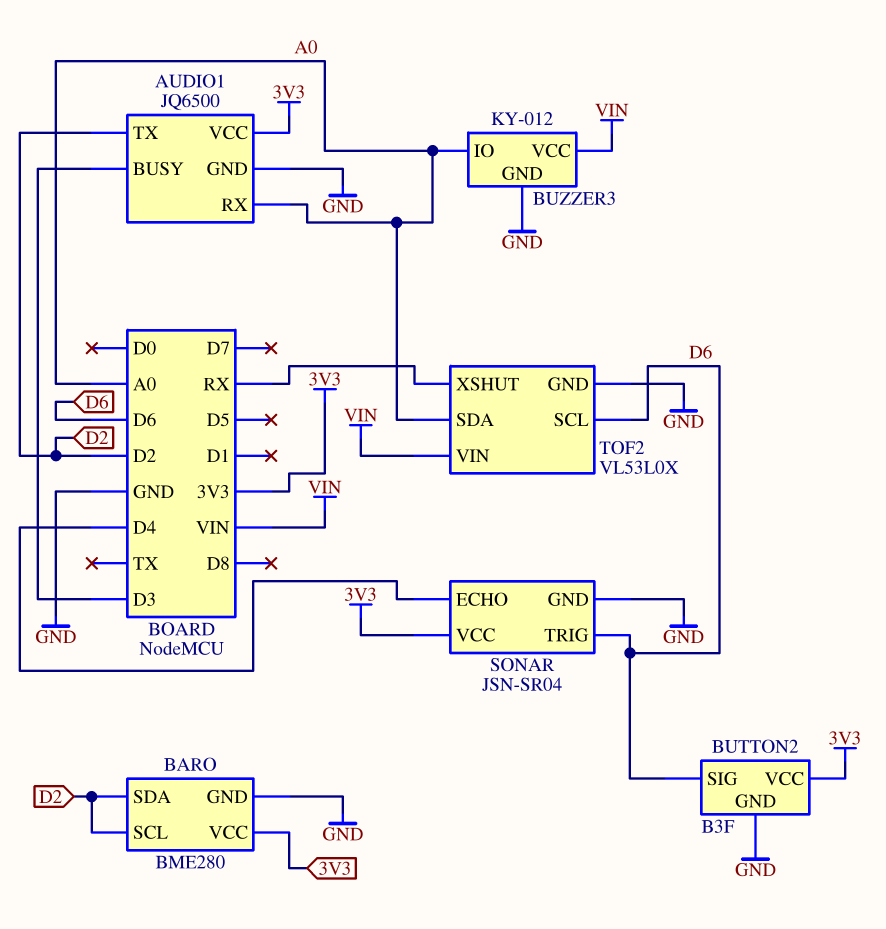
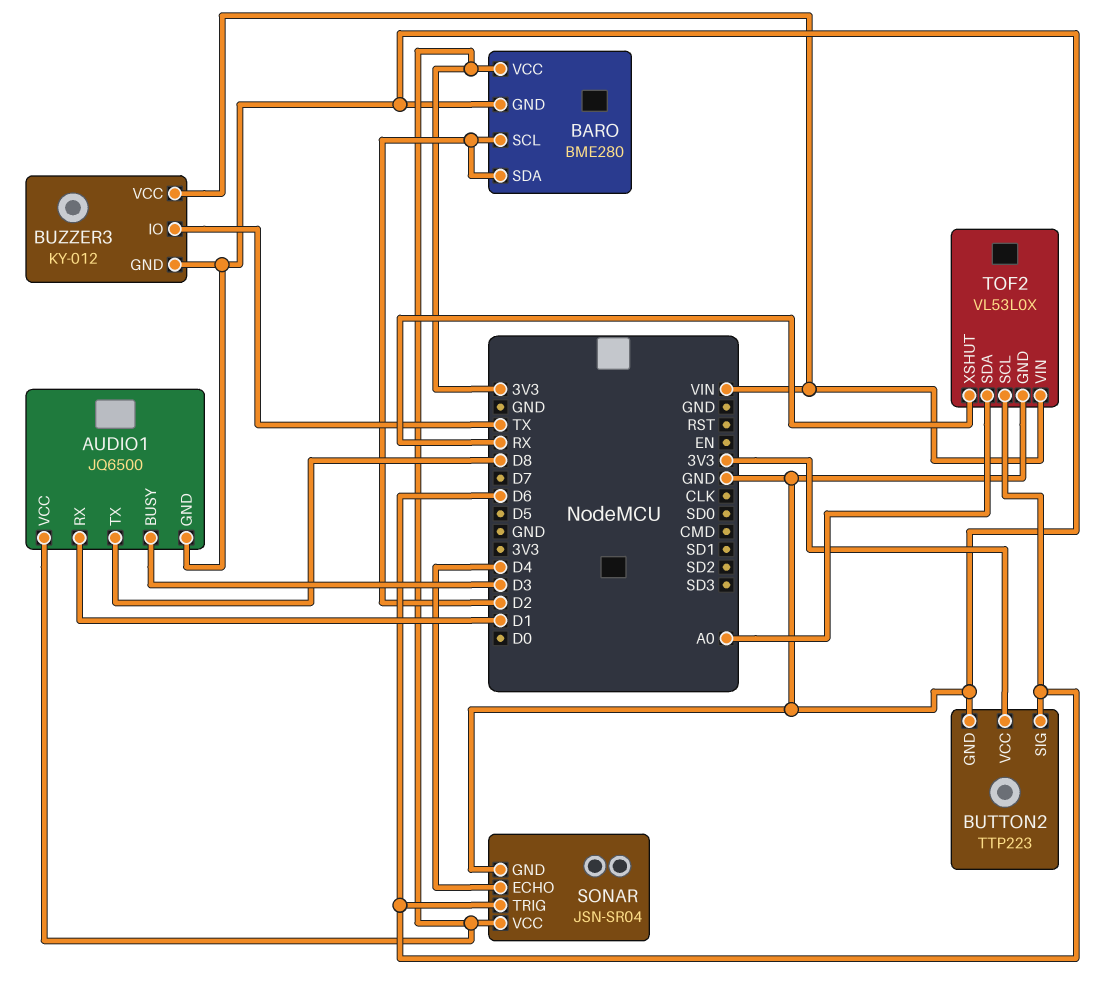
AUDIO1 pin RX: A0 -> D1
AUDIO1 pin TX: D2 -> D8
BUTTON2: B3F -> TTP223
BUZZER3 pin IO: A0 -> TX

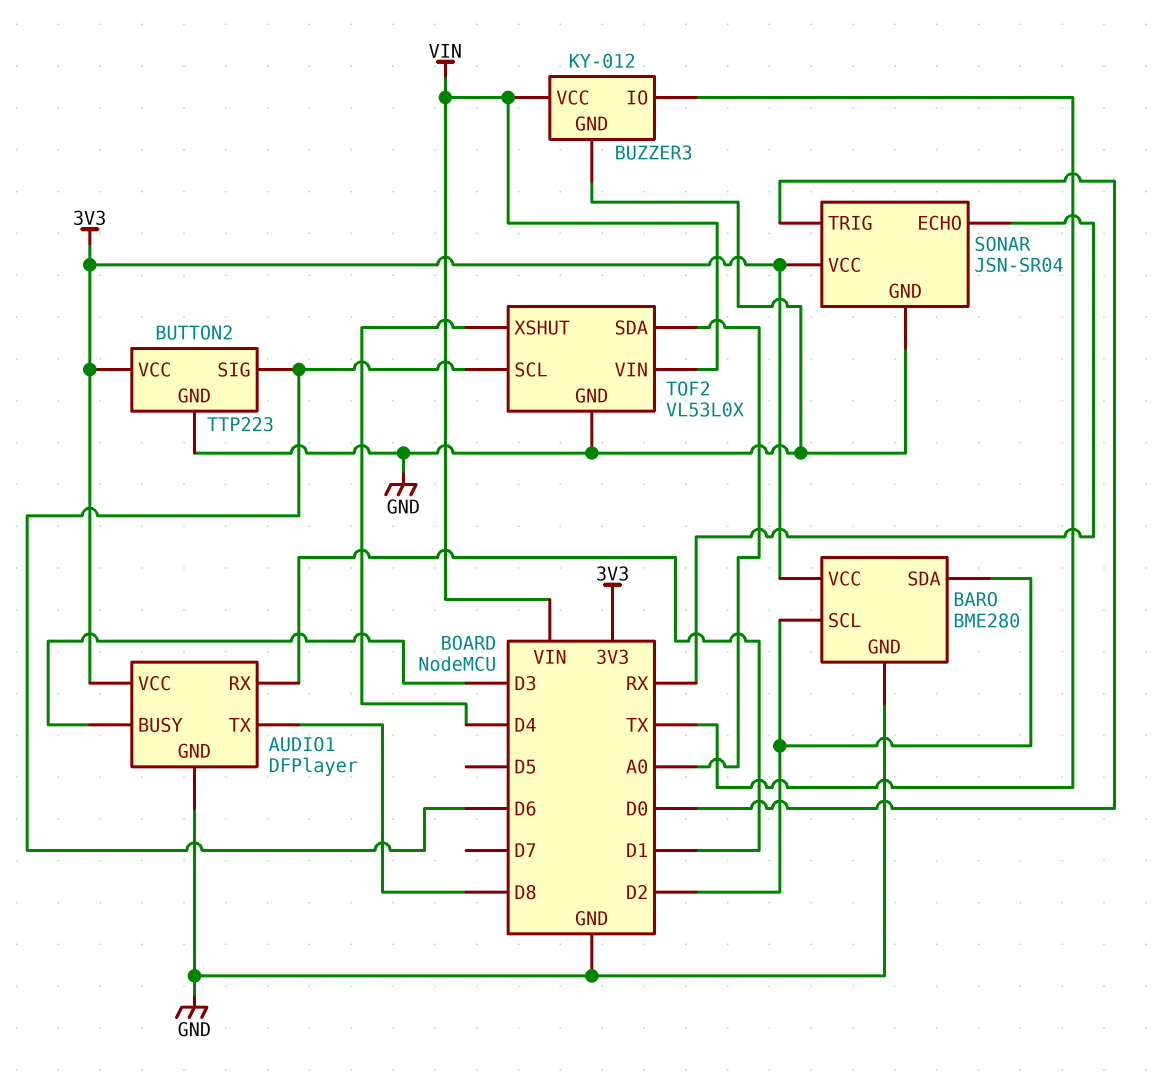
AUDIO1: JQ6500 -> DFPlayer
SONAR pin ECHO: D4 -> RX
SONAR pin TRIG: D6 -> D0
TOF2 pin XSHUT: RX -> D4

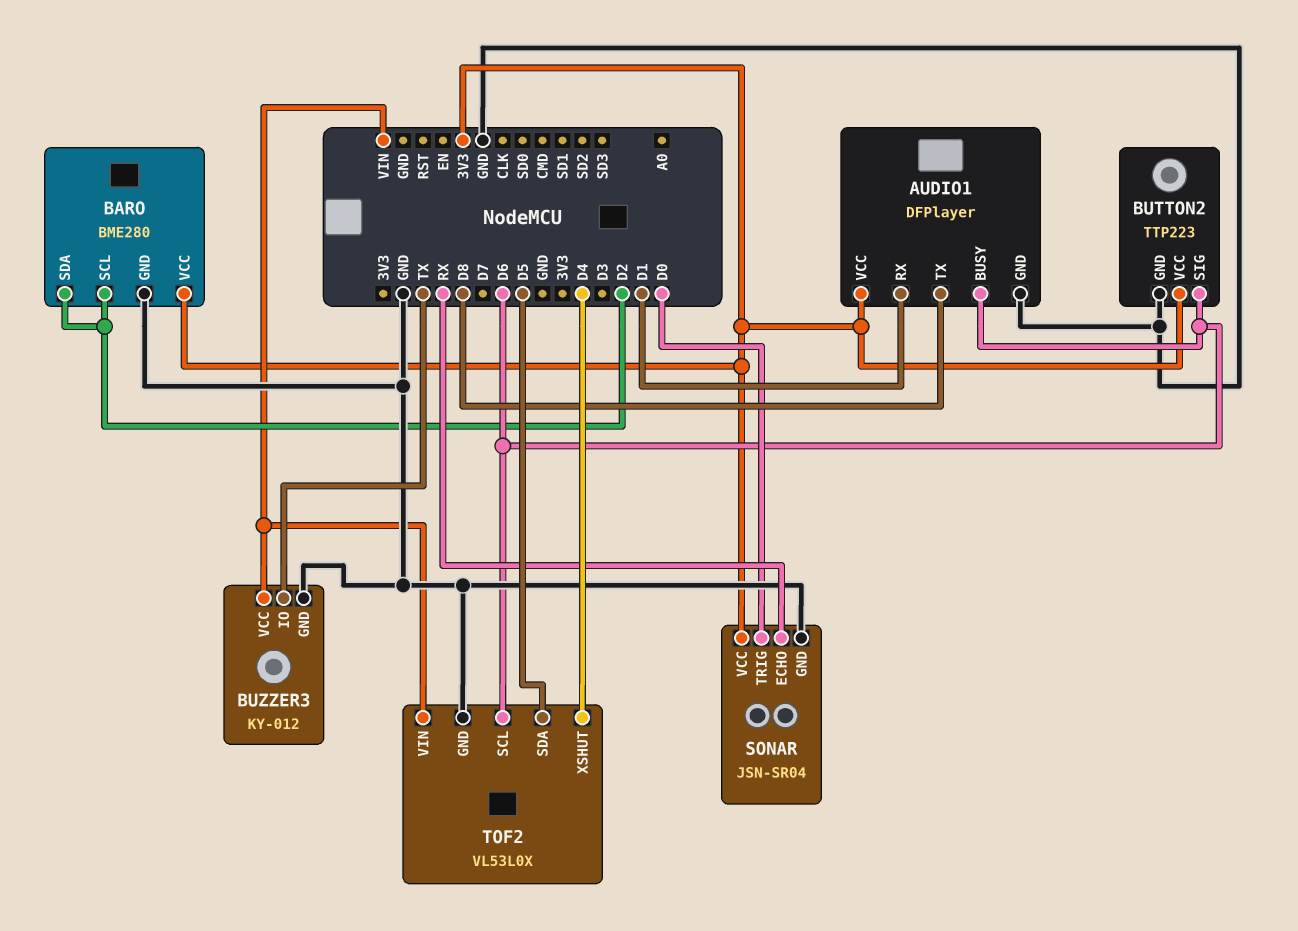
AUDIO1 pin BUSY: D3 -> D6
TOF2 pin SDA: A0 -> D5

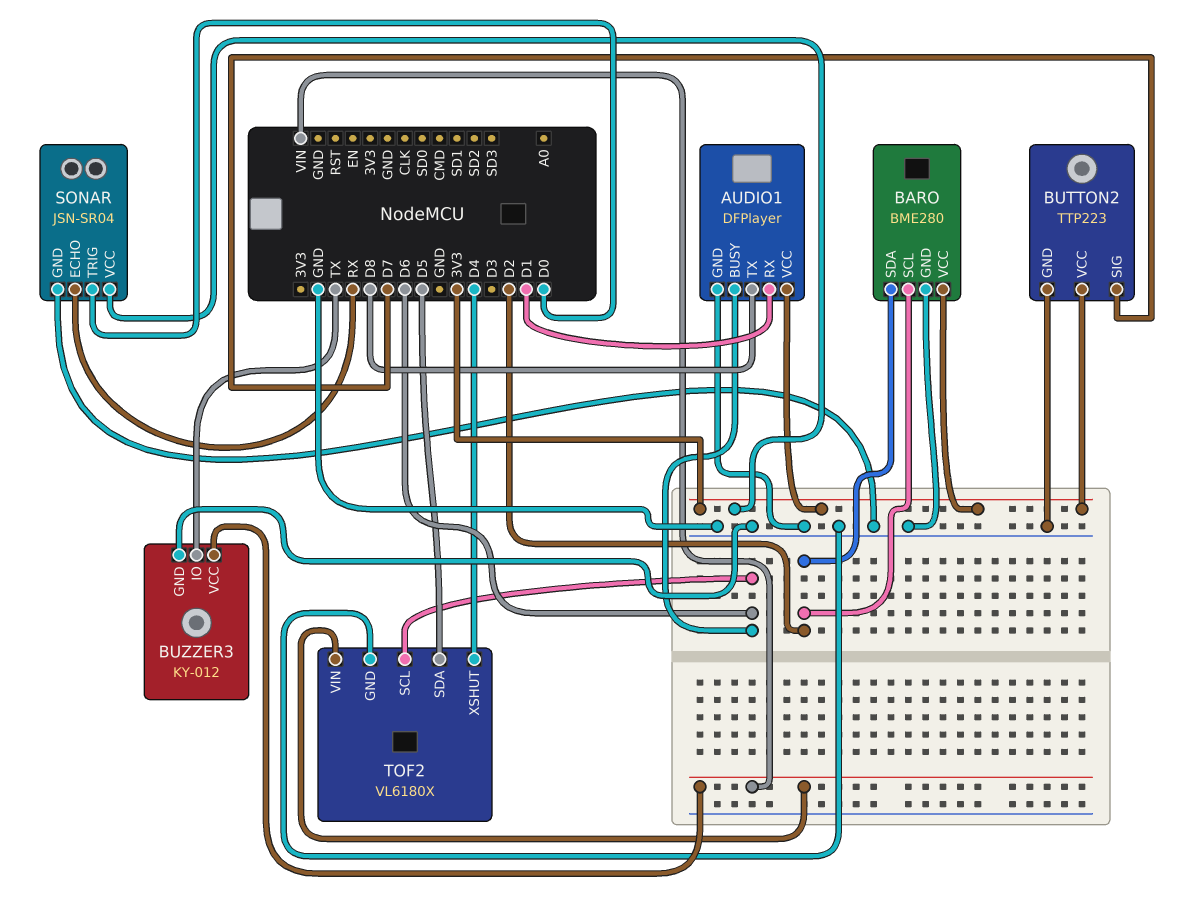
BUTTON2 pin SIG: D6 -> D7
TOF2: VL53L0X -> VL6180X

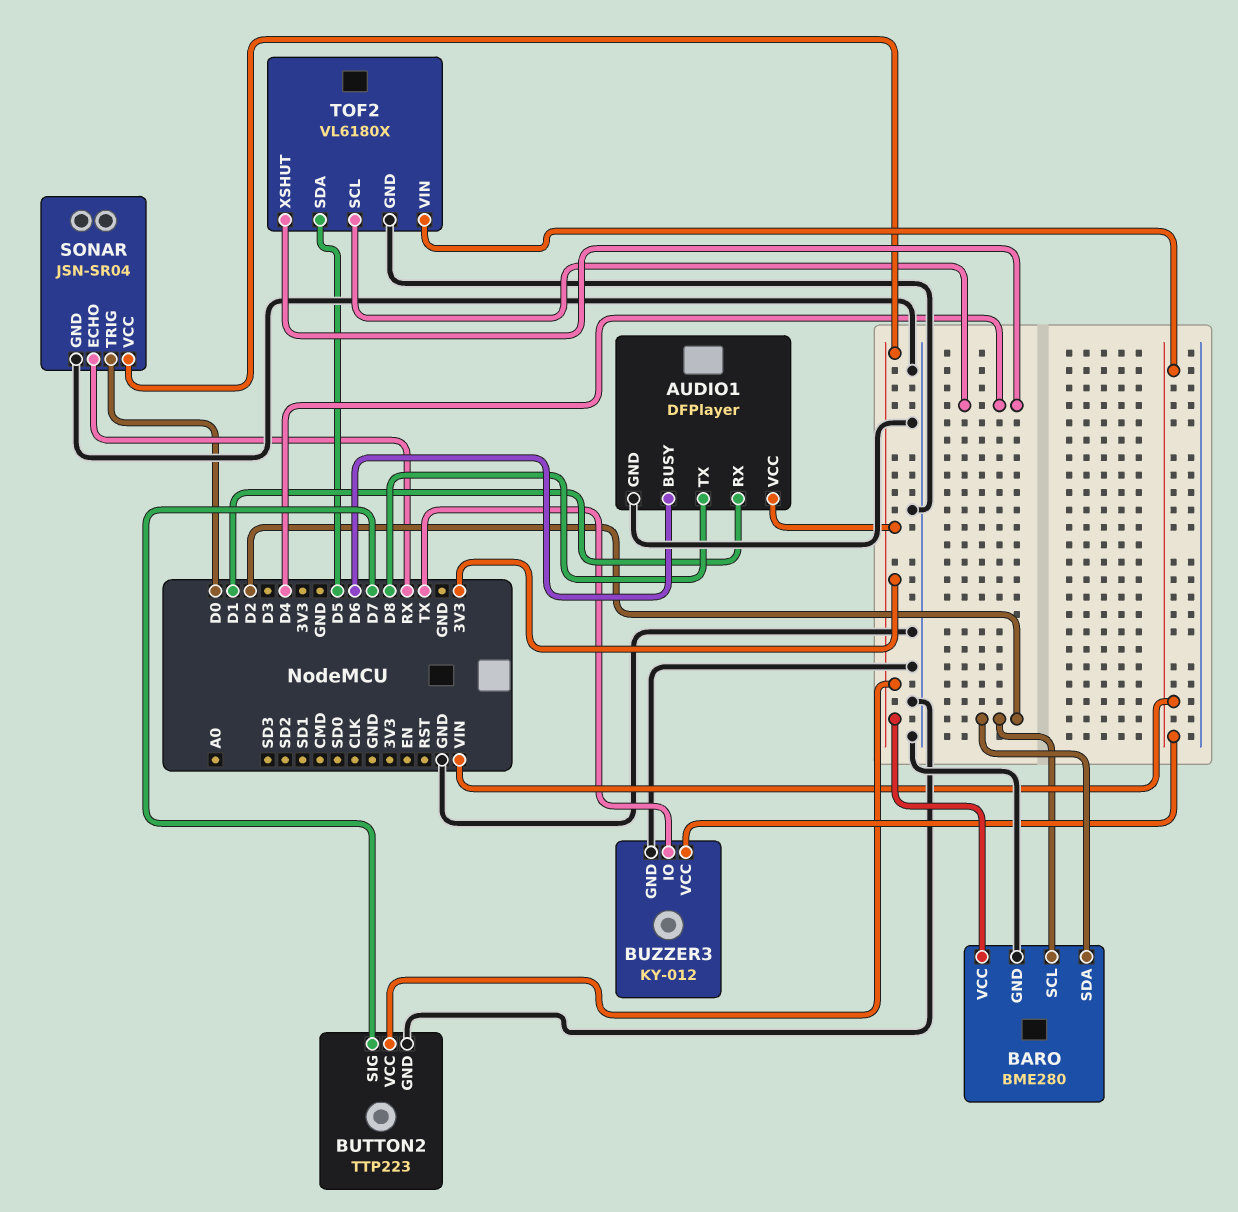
TOF2 pin SCL: D6 -> D4

